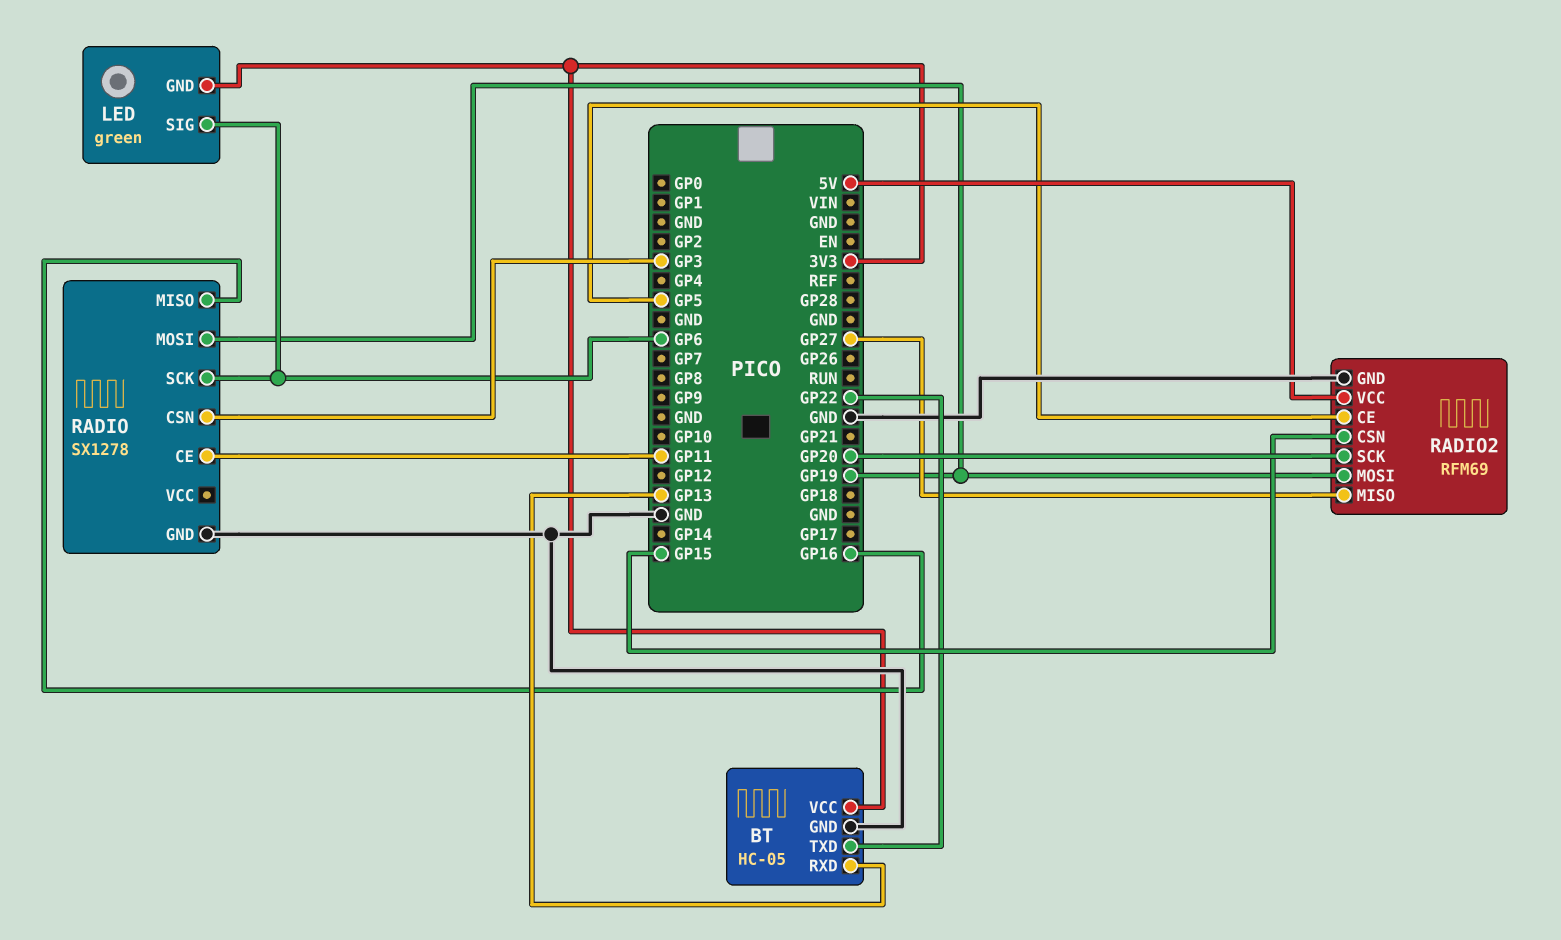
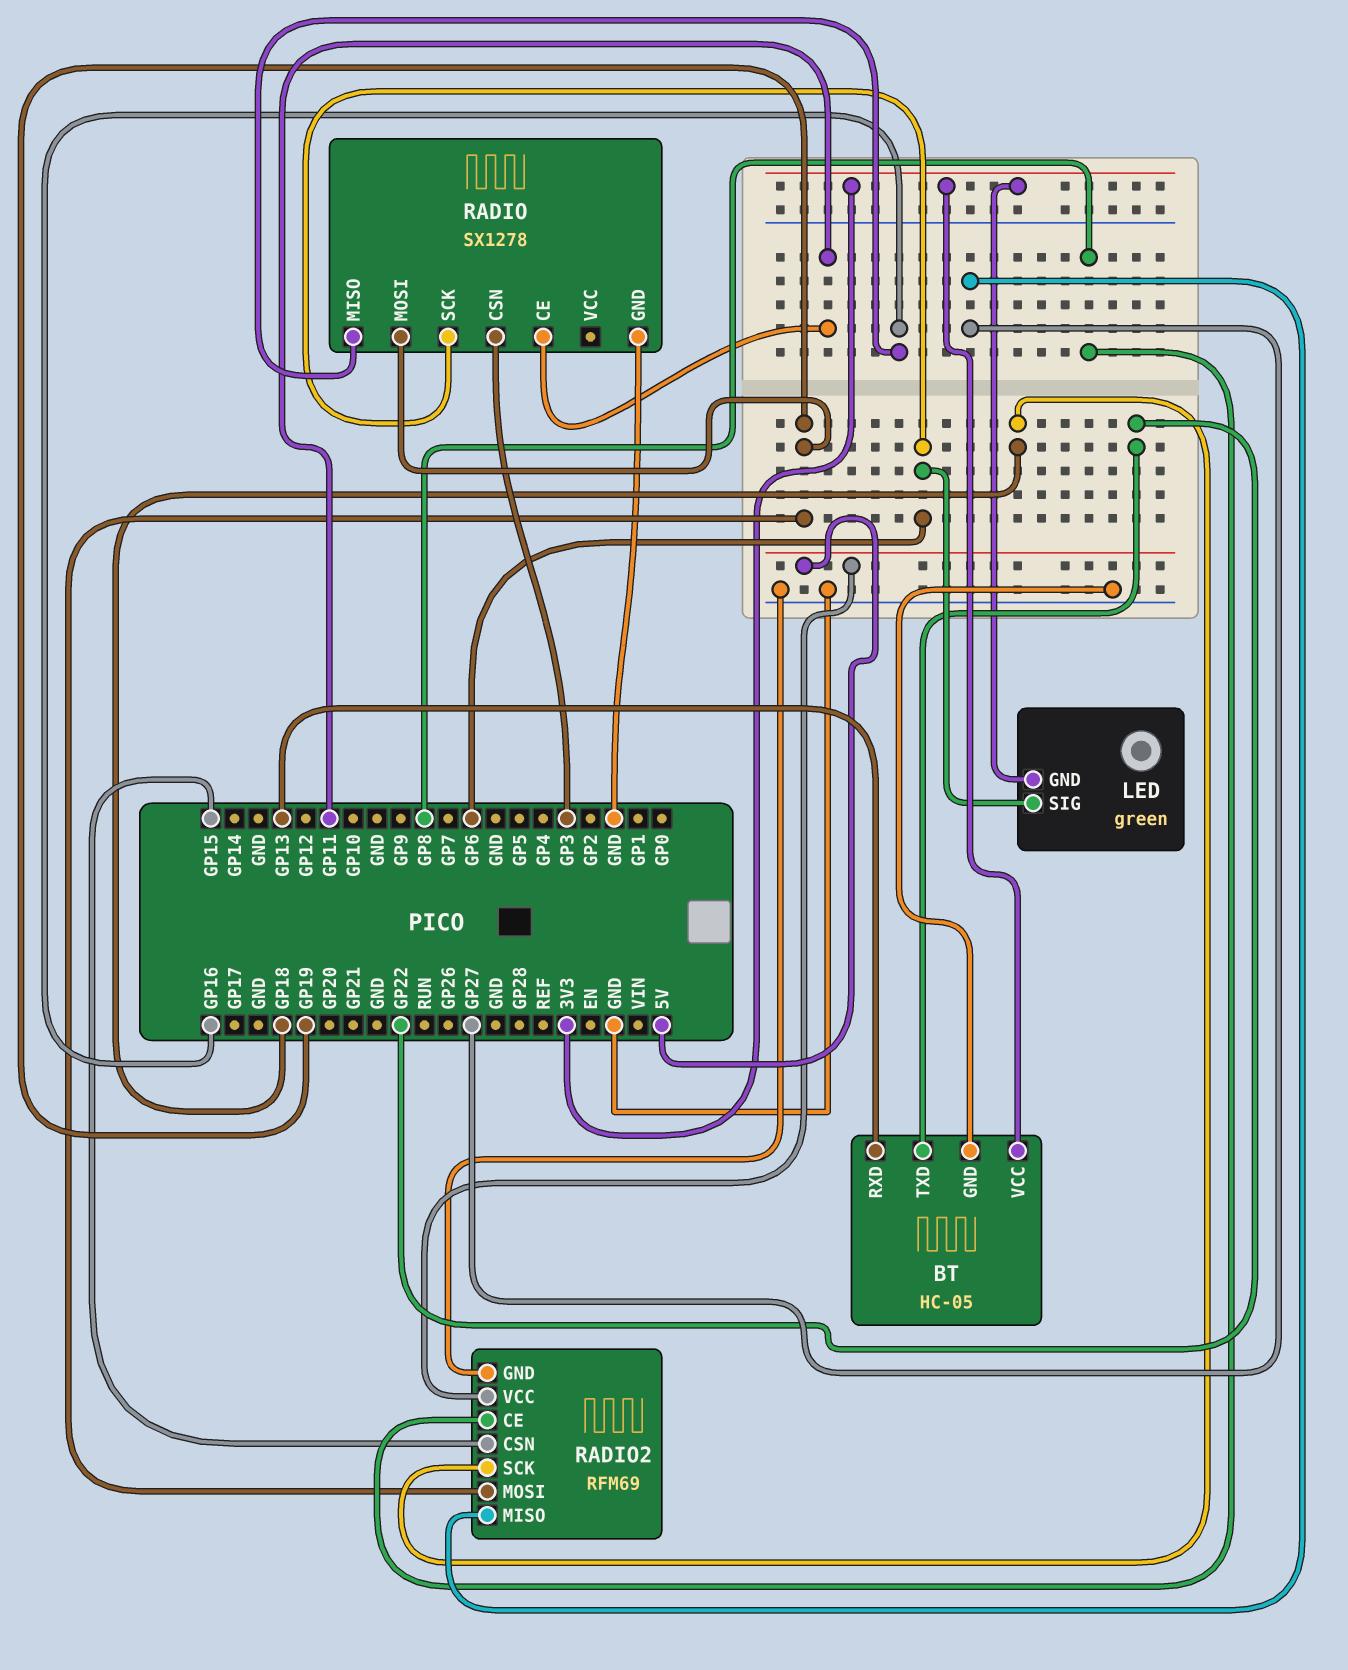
RADIO2 pin CE: GP5 -> GP8
RADIO2 pin SCK: GP20 -> GP18

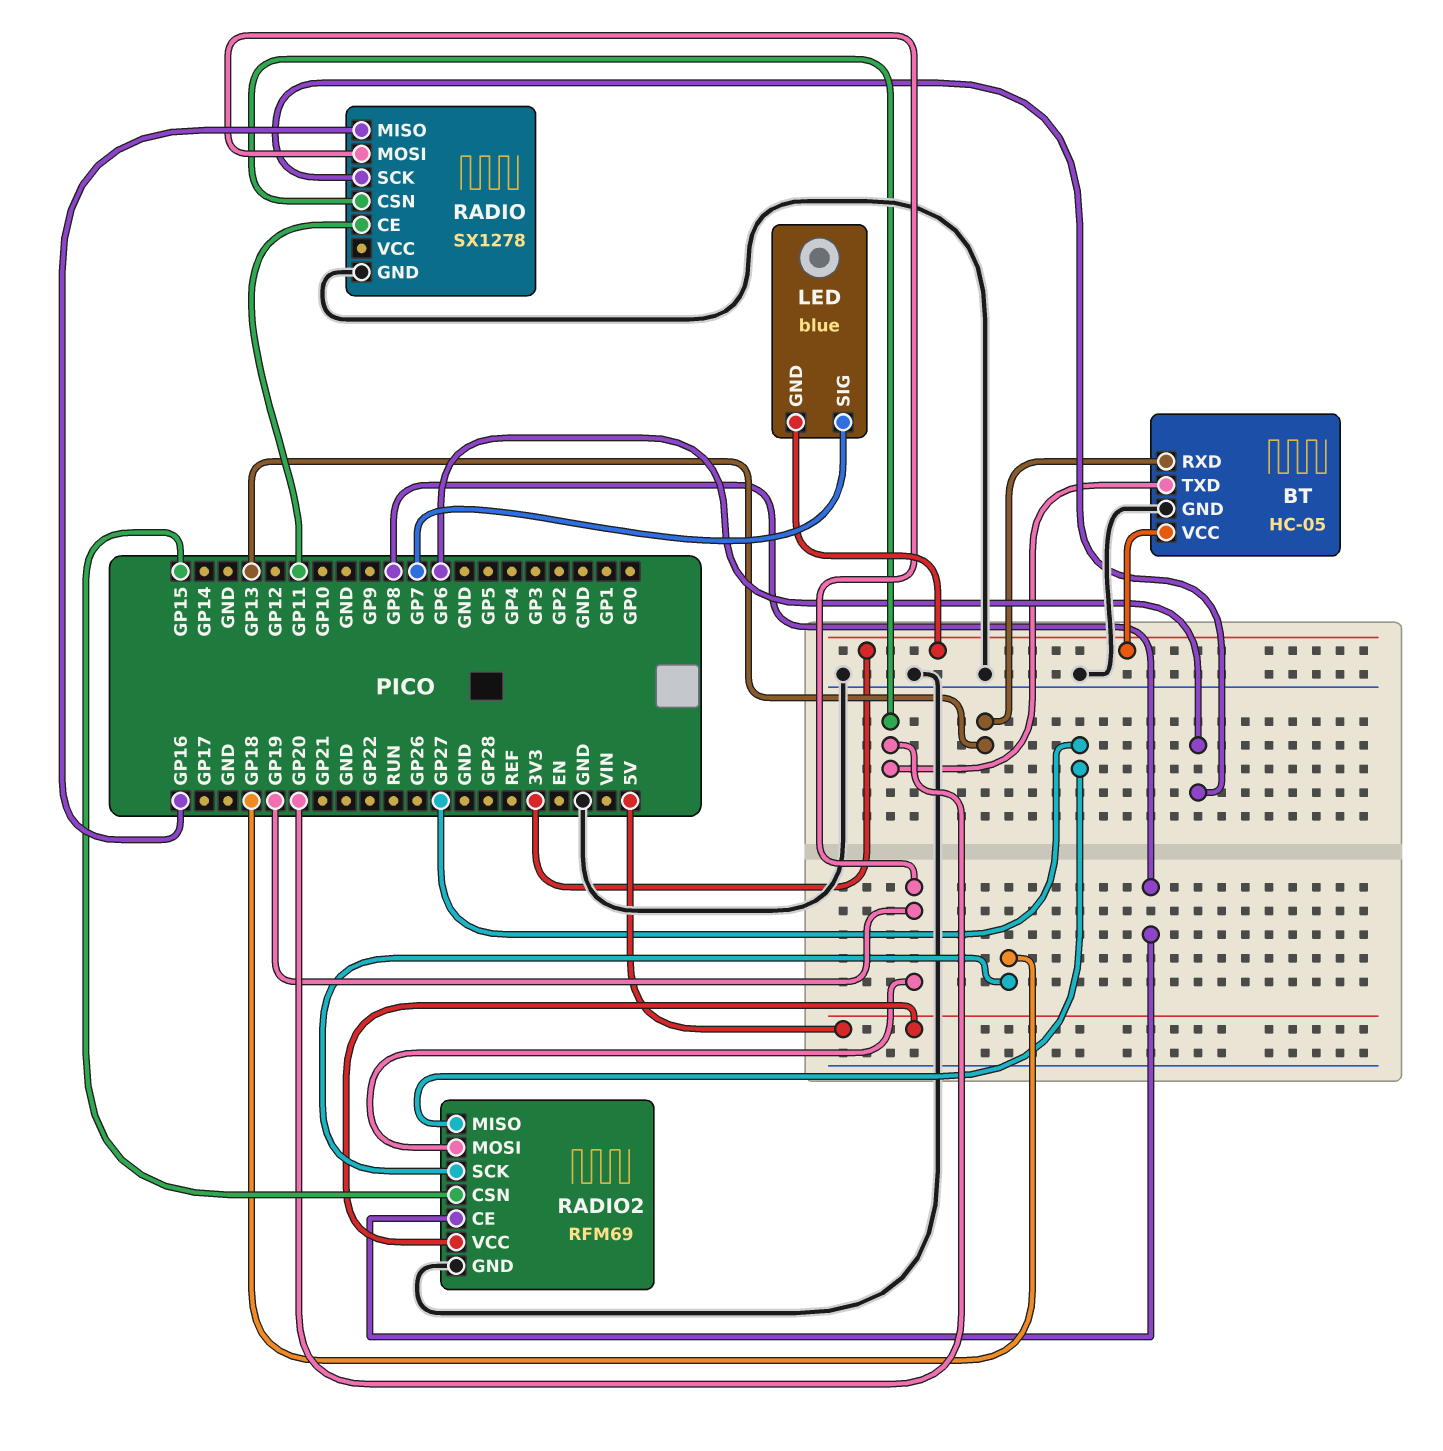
BT pin TXD: GP22 -> GP20
LED: green -> blue
LED pin SIG: GP6 -> GP7
RADIO pin CSN: GP3 -> GP20

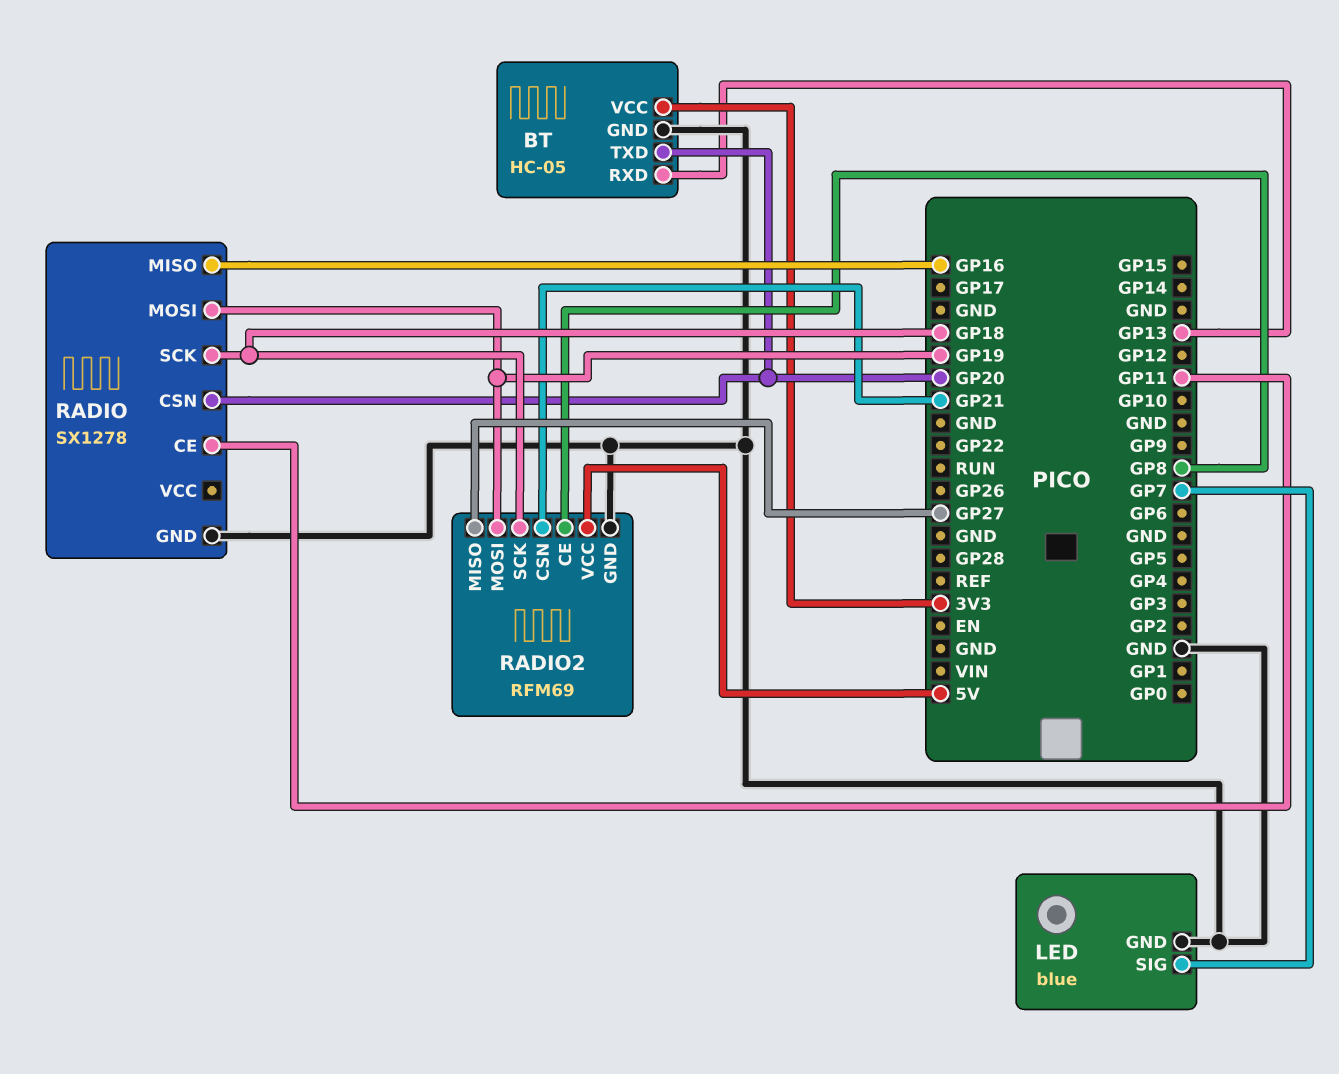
LED pin GND: 3V3 -> GND
RADIO pin SCK: GP6 -> GP18
RADIO2 pin CSN: GP15 -> GP21

